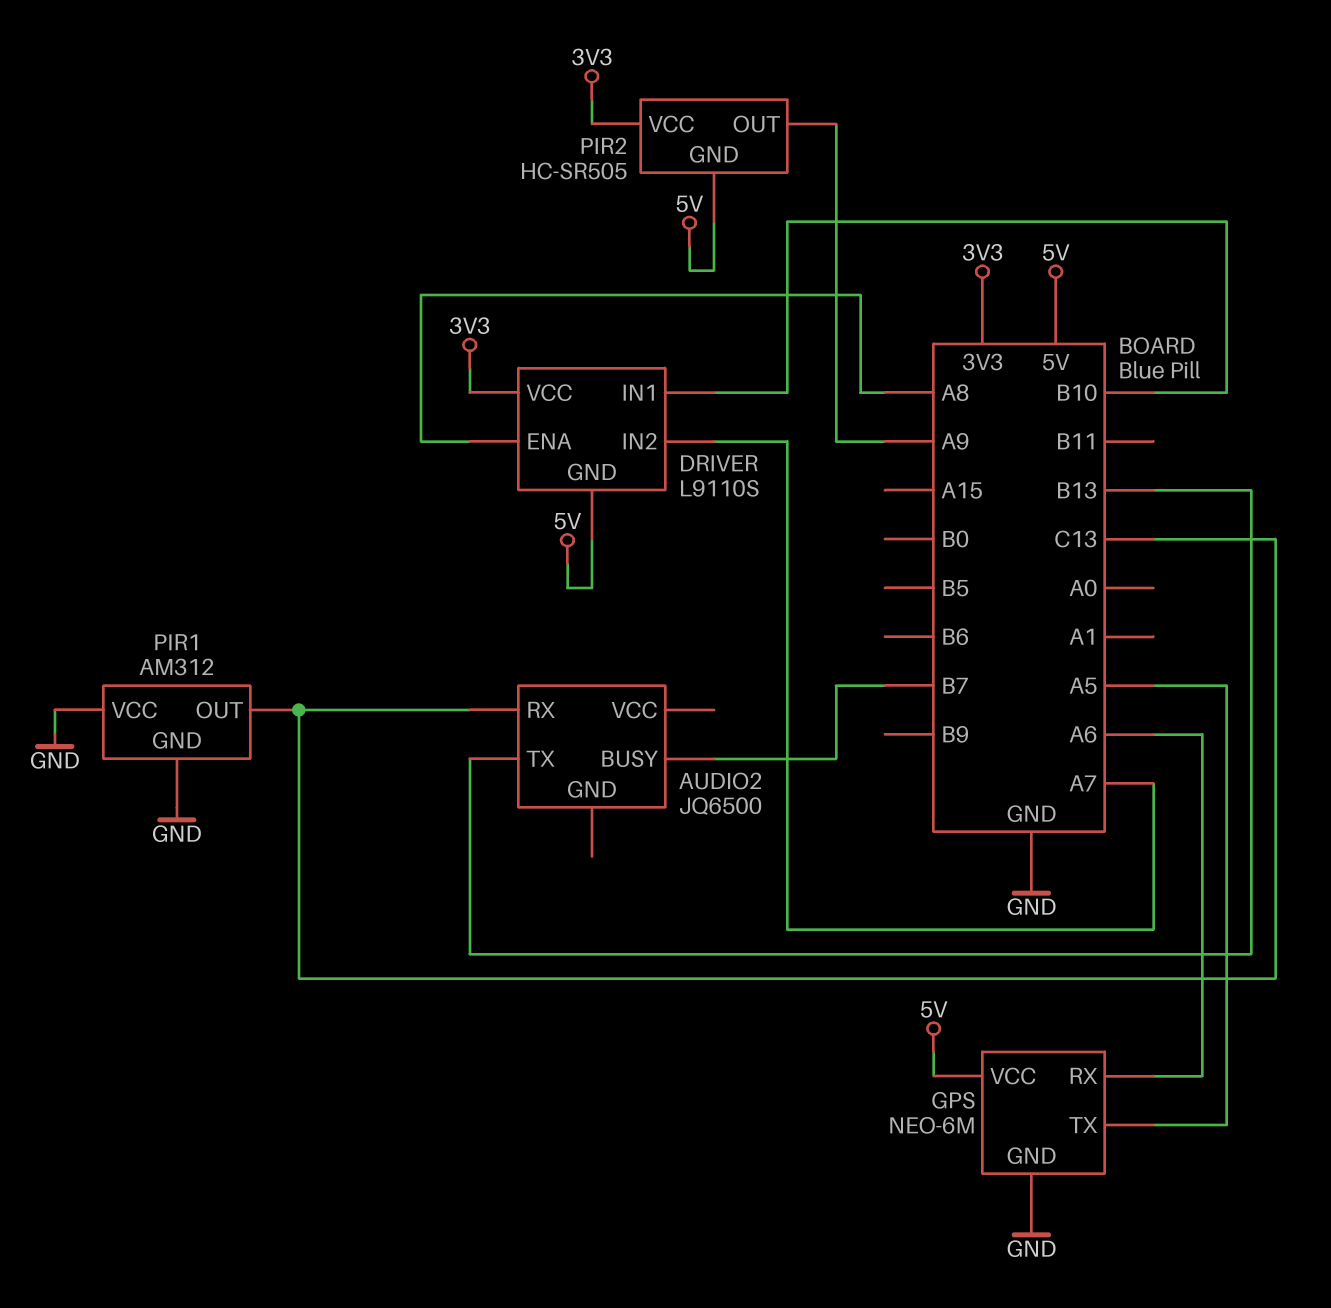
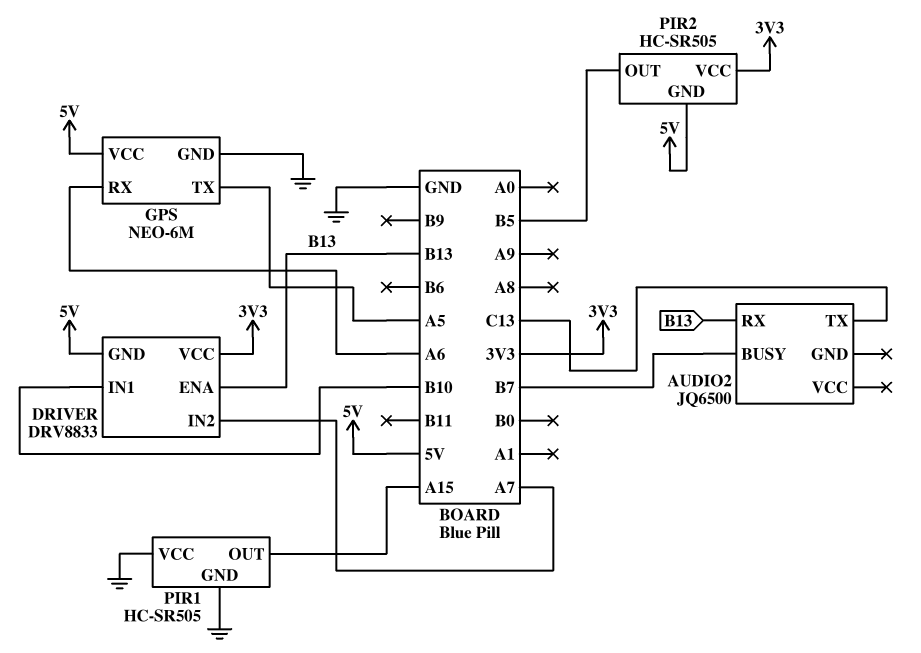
AUDIO2 pin RX: C13 -> B13
AUDIO2 pin TX: B13 -> C13
DRIVER: L9110S -> DRV8833
DRIVER pin ENA: A8 -> B13
PIR1: AM312 -> HC-SR505
PIR1 pin OUT: C13 -> A15
PIR2 pin OUT: A9 -> B5

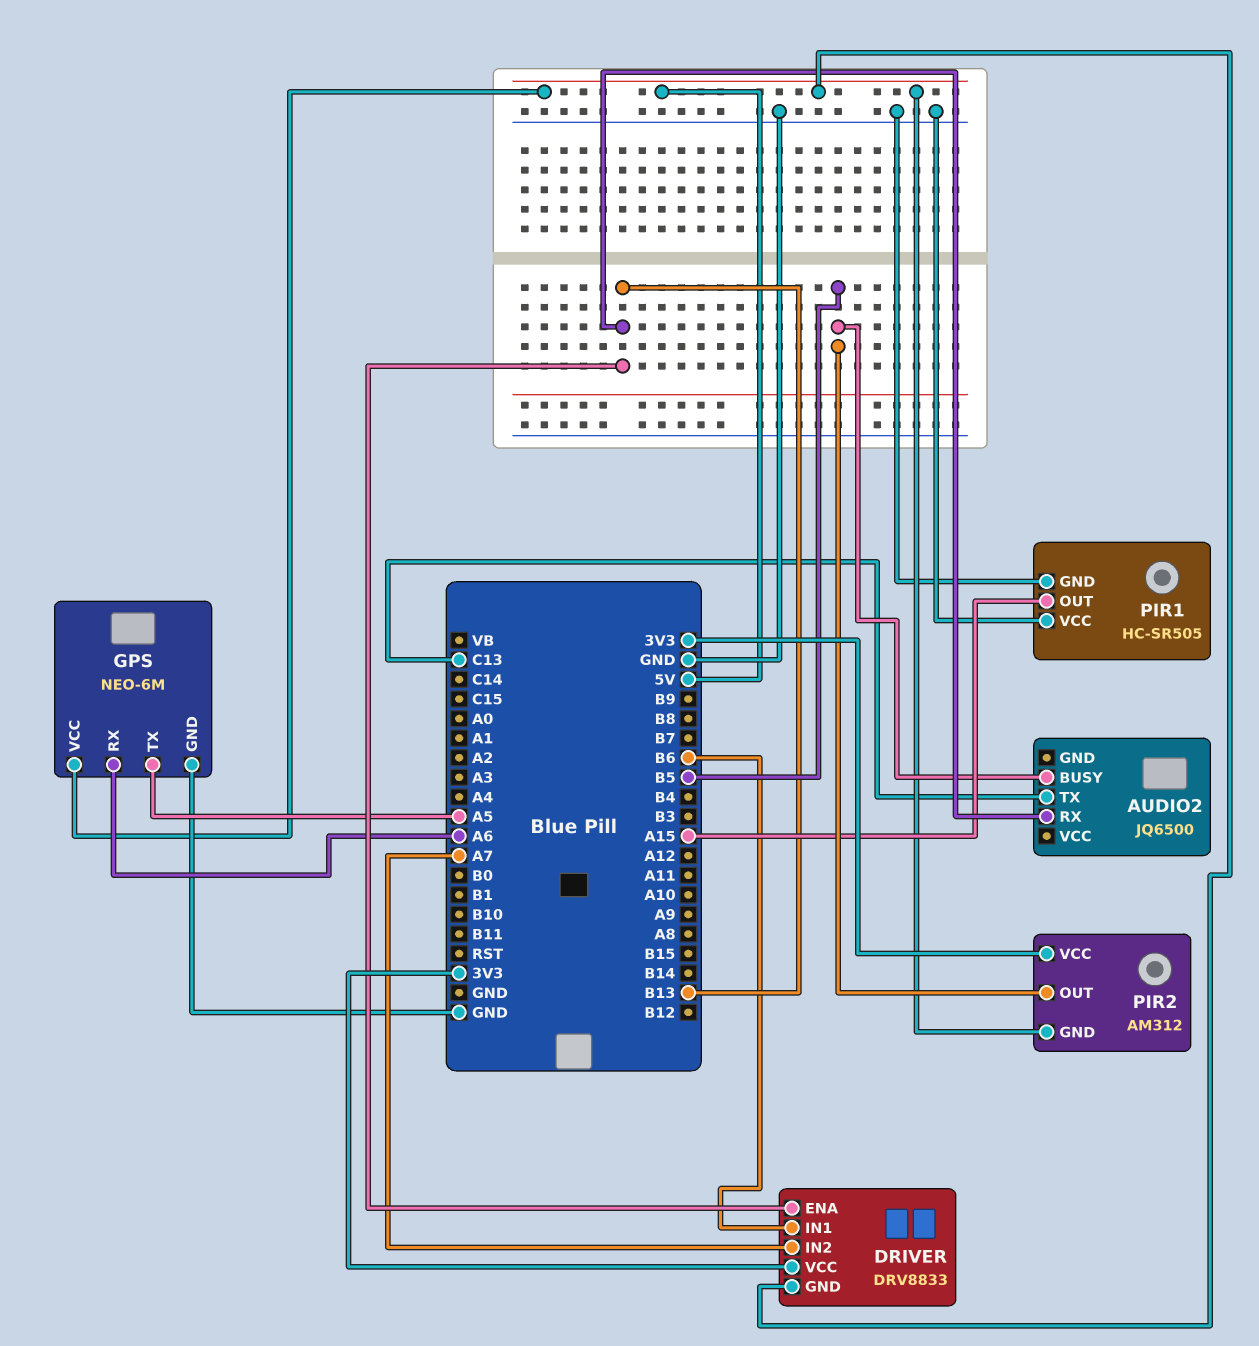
AUDIO2 pin BUSY: B7 -> B5
DRIVER pin IN1: B10 -> B6
PIR2: HC-SR505 -> AM312

